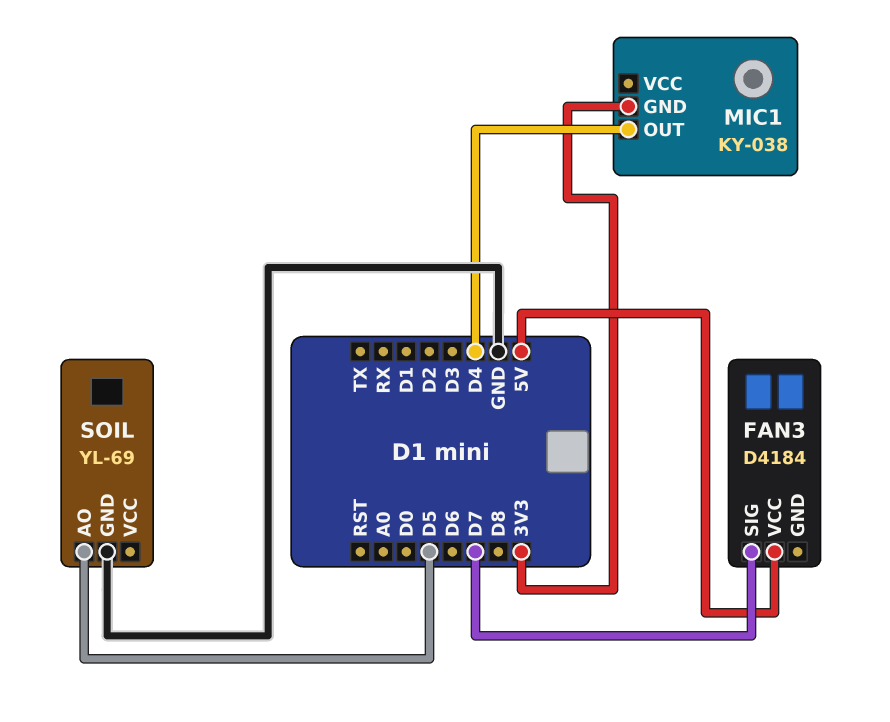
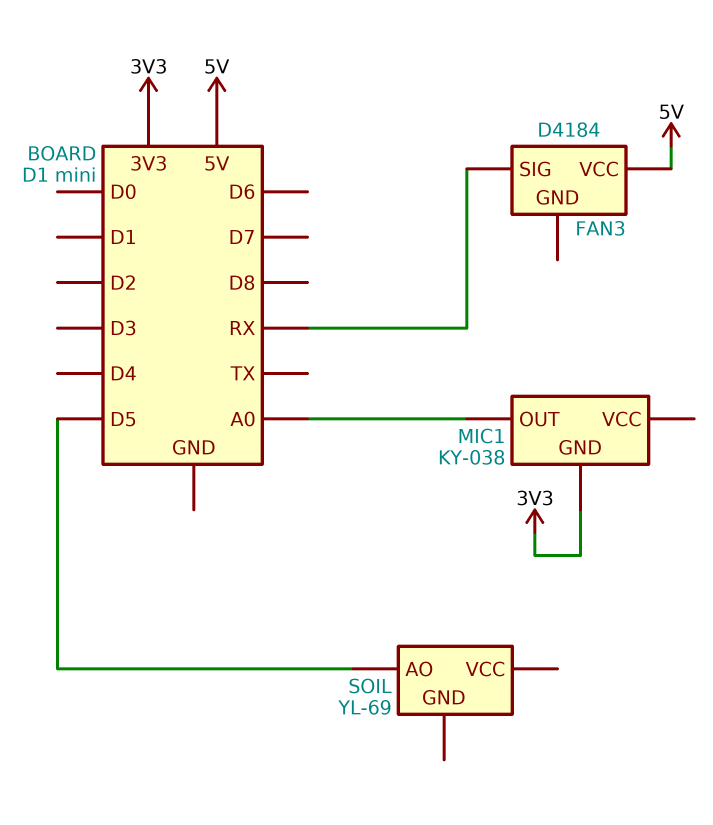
FAN3 pin SIG: D7 -> RX
MIC1 pin OUT: D4 -> A0
SOIL pin GND: GND -> none

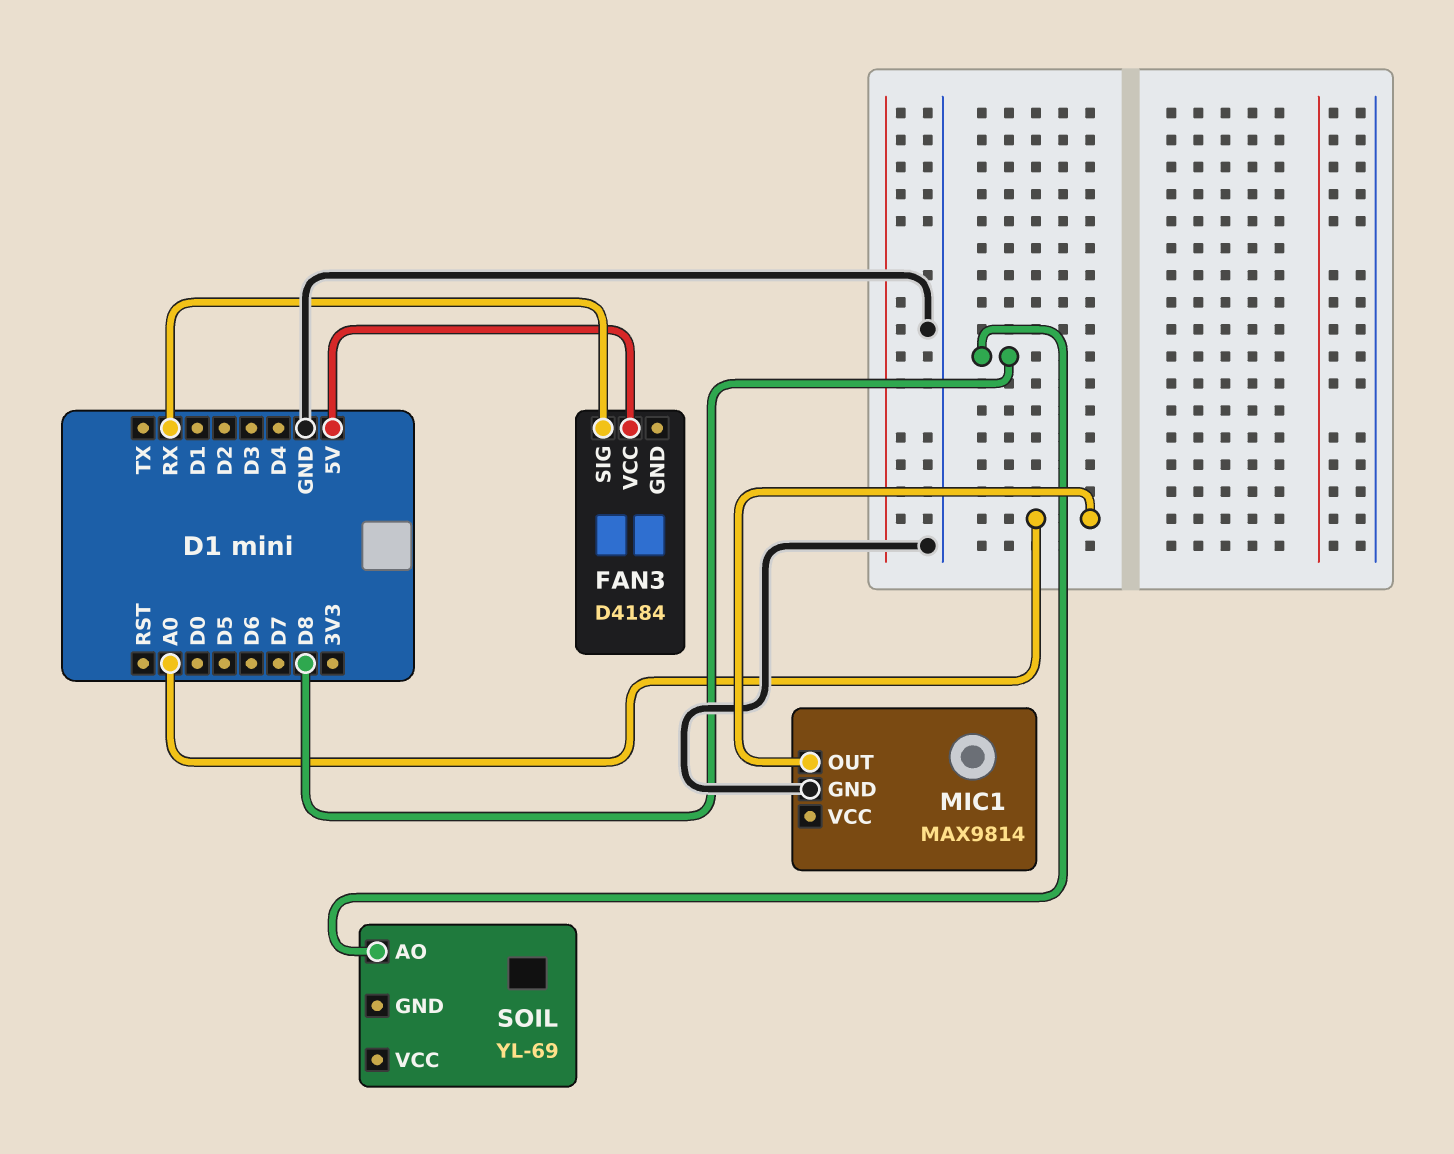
MIC1: KY-038 -> MAX9814
MIC1 pin GND: 3V3 -> GND
SOIL pin AO: D5 -> D8

